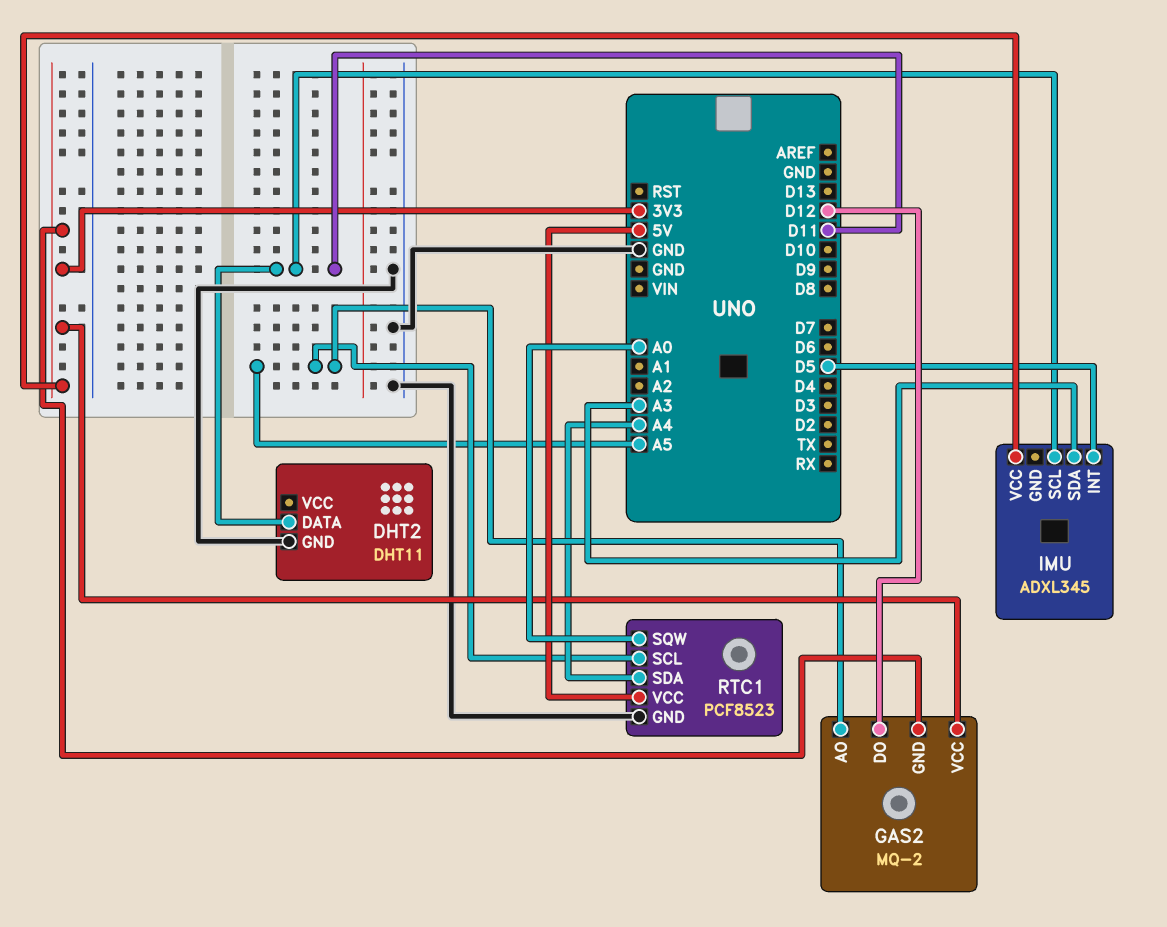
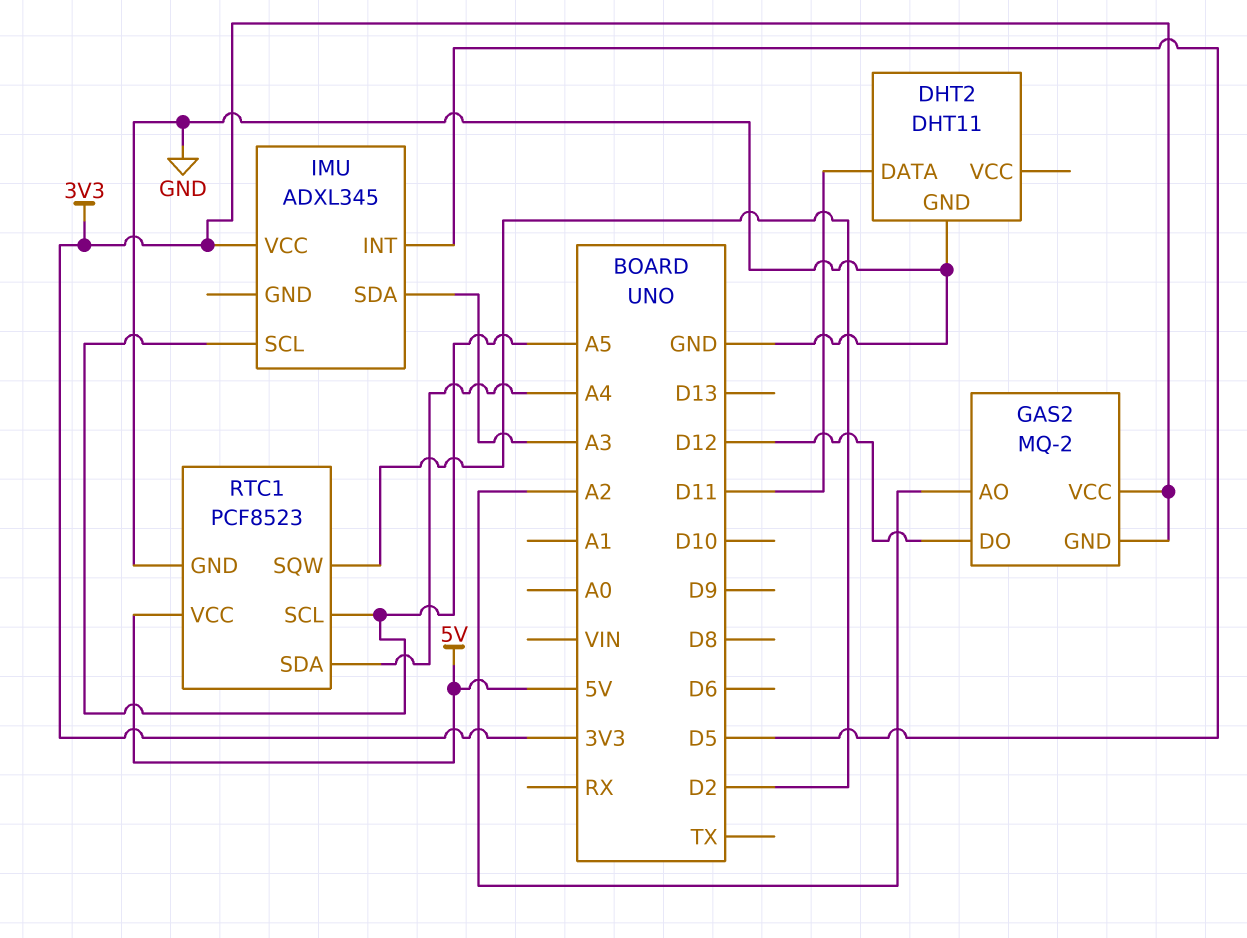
GAS2 pin AO: A5 -> A2
IMU pin SCL: D11 -> A5
RTC1 pin SQW: A0 -> D2

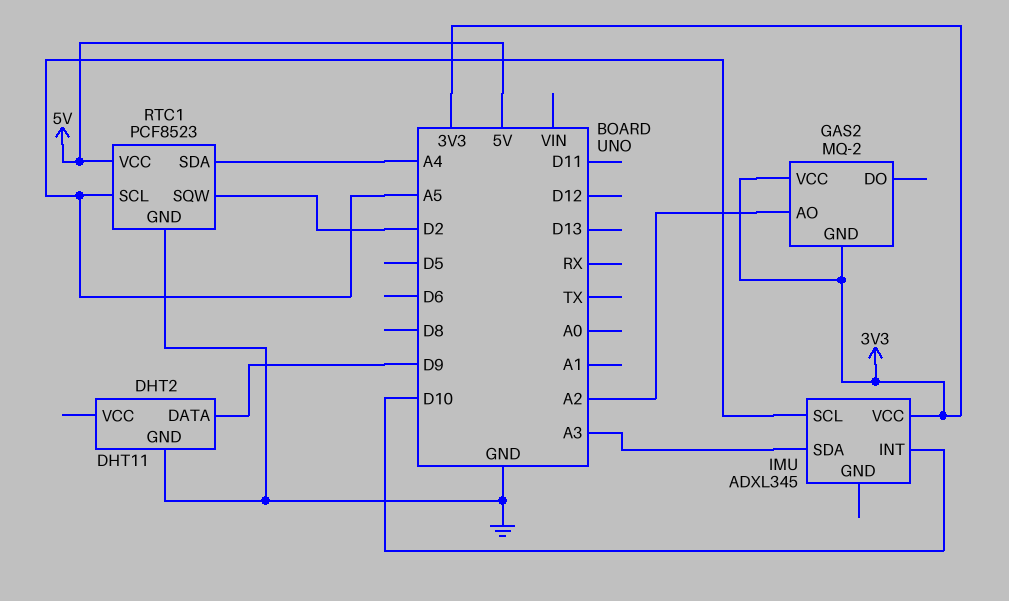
DHT2 pin DATA: D11 -> D9
GAS2 pin DO: D12 -> none
IMU pin INT: D5 -> D10

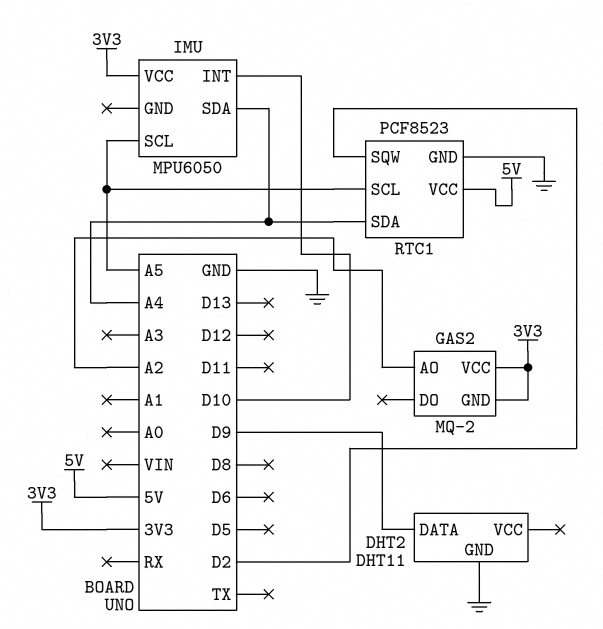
IMU: ADXL345 -> MPU6050
IMU pin SDA: A3 -> A4

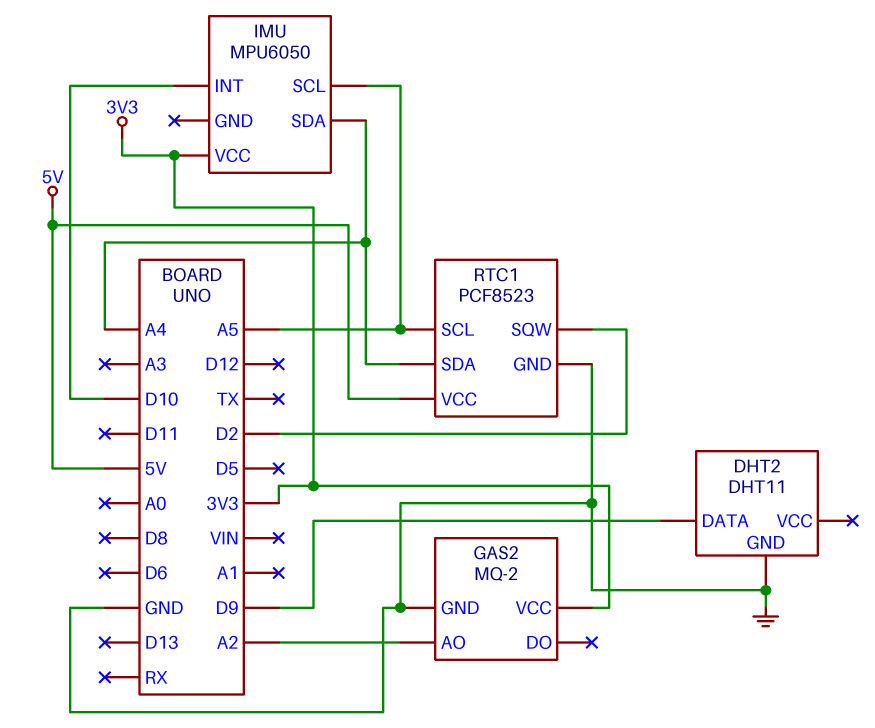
GAS2 pin GND: 3V3 -> GND

